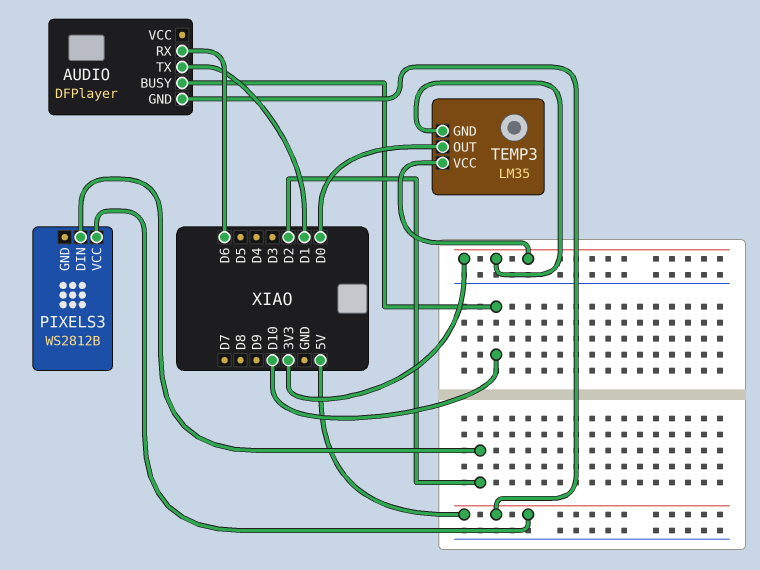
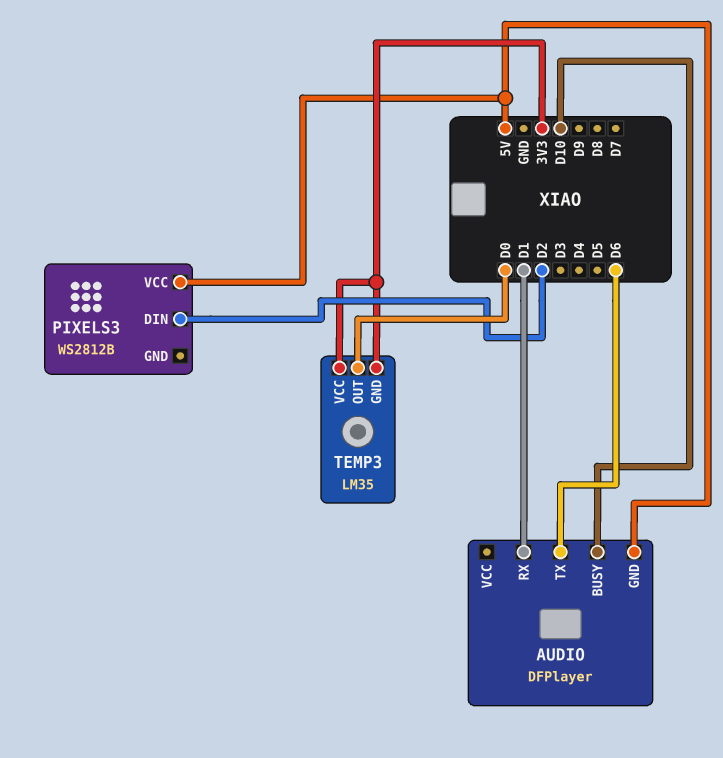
AUDIO pin RX: D6 -> D1
AUDIO pin TX: D1 -> D6

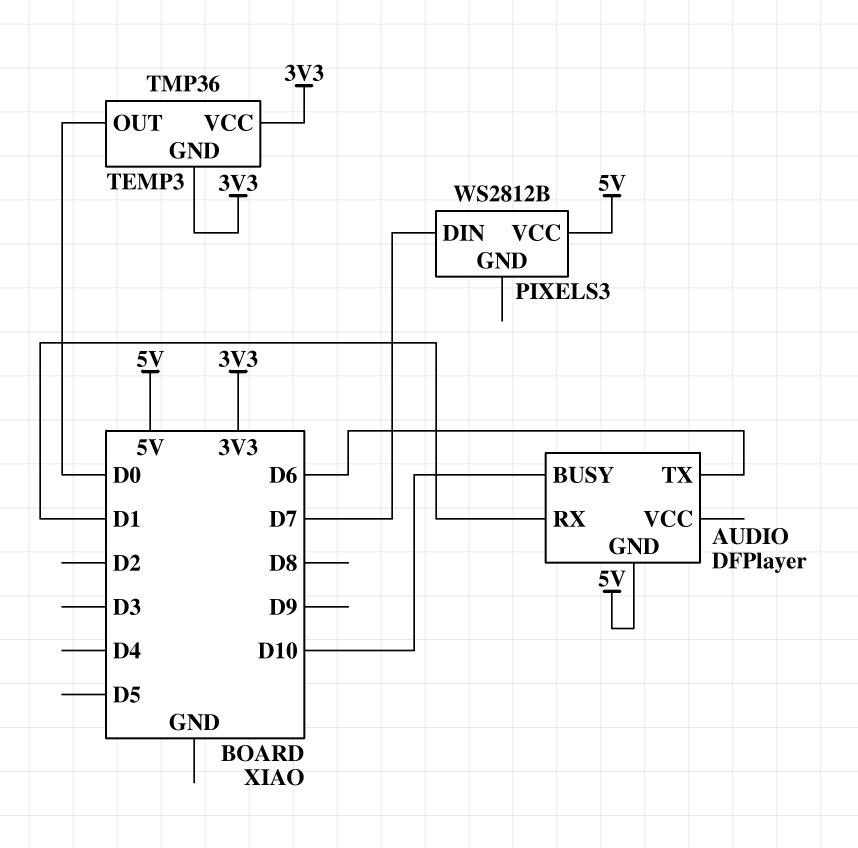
PIXELS3 pin DIN: D2 -> D7
TEMP3: LM35 -> TMP36

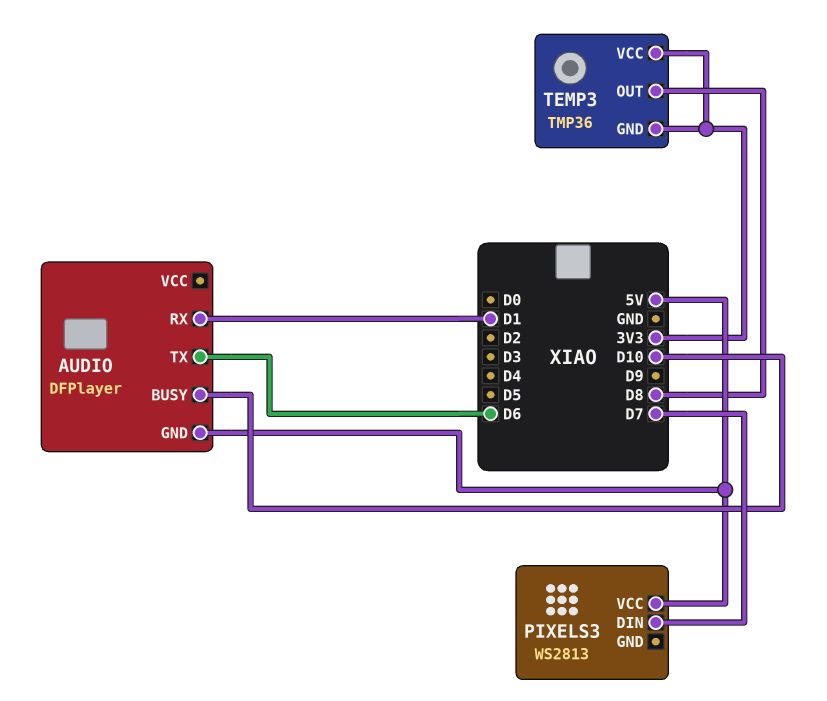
PIXELS3: WS2812B -> WS2813
TEMP3 pin OUT: D0 -> D8

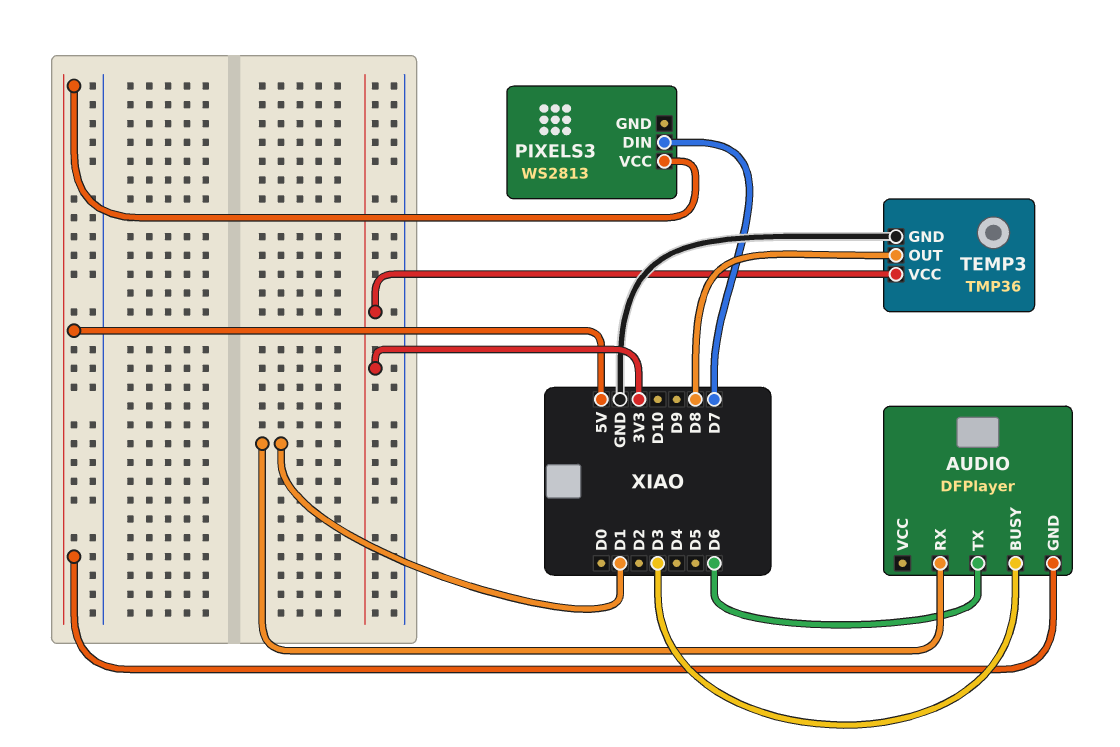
AUDIO pin BUSY: D10 -> D3
TEMP3 pin GND: 3V3 -> GND

